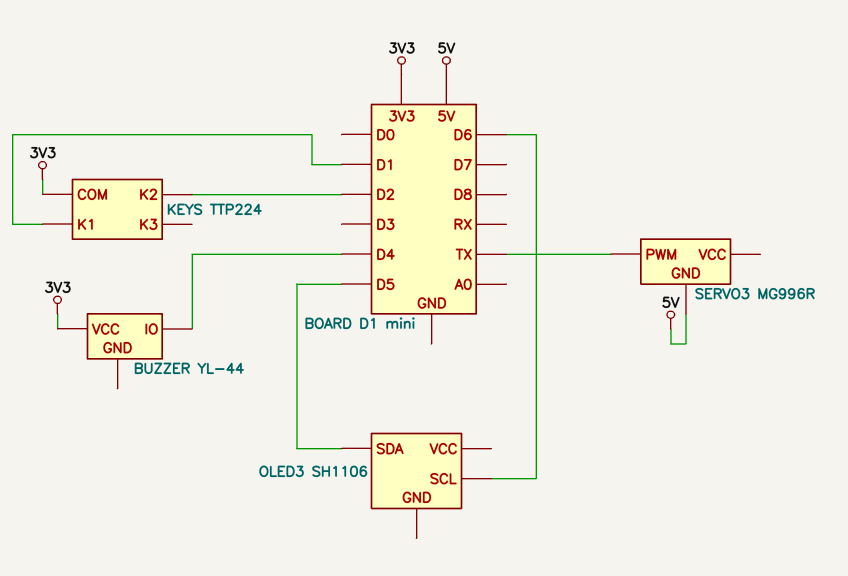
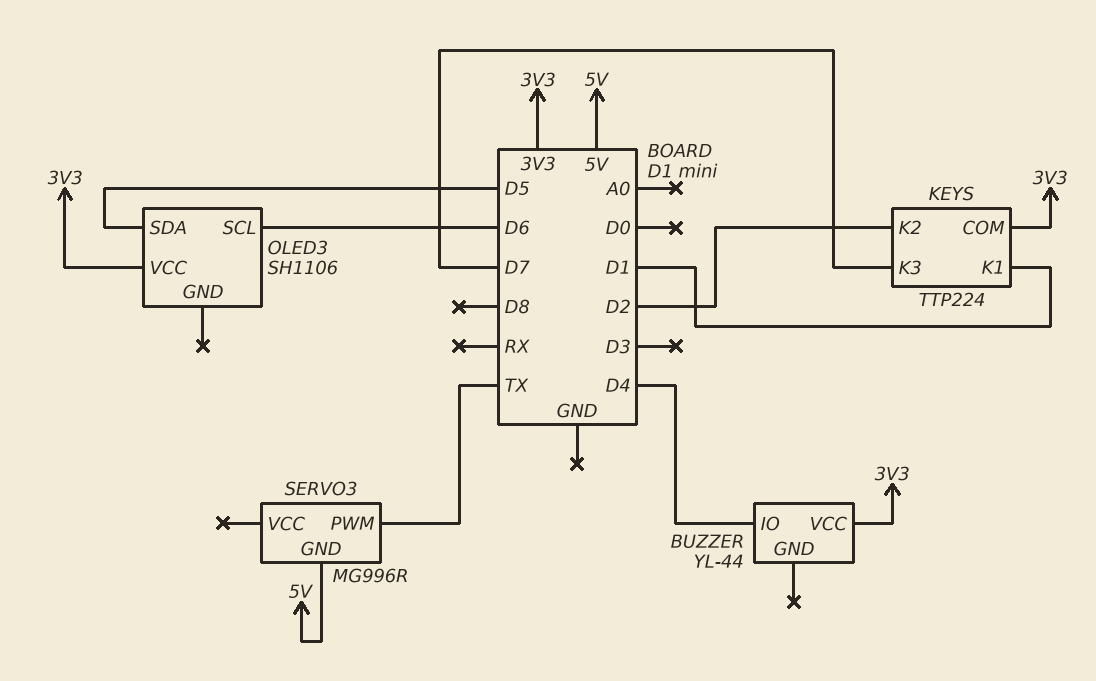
KEYS pin K3: none -> D7
OLED3 pin VCC: none -> 3V3

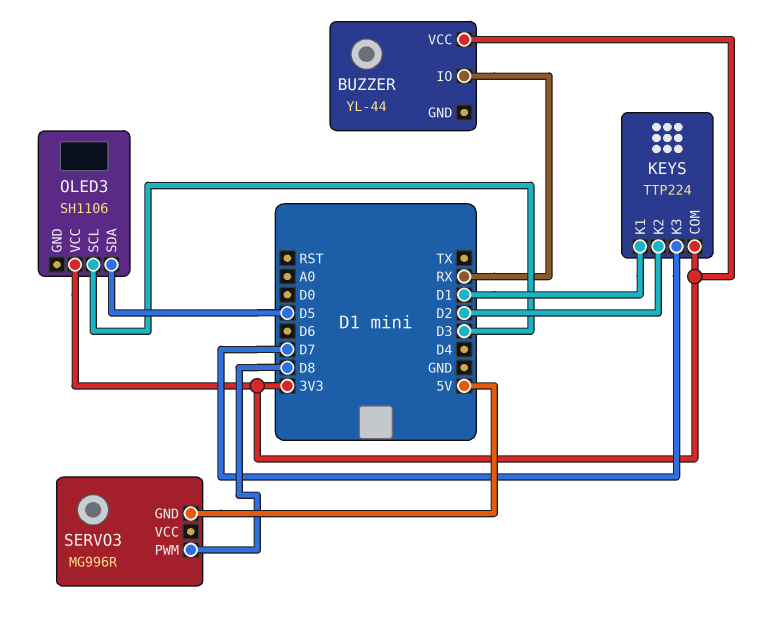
BUZZER pin IO: D4 -> RX
OLED3 pin SCL: D6 -> D3
SERVO3 pin PWM: TX -> D8

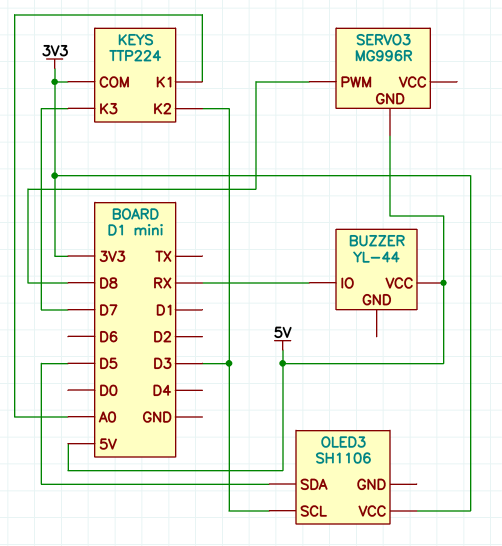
BUZZER pin VCC: 3V3 -> 5V
KEYS pin K1: D1 -> A0
KEYS pin K2: D2 -> D3

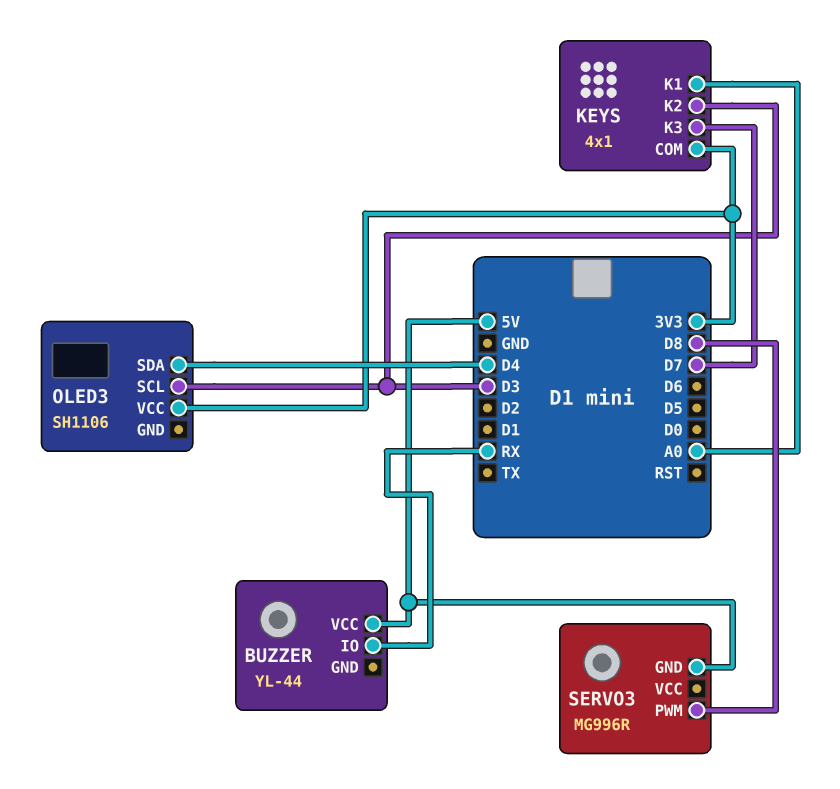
KEYS: TTP224 -> 4x1
OLED3 pin SDA: D5 -> D4

